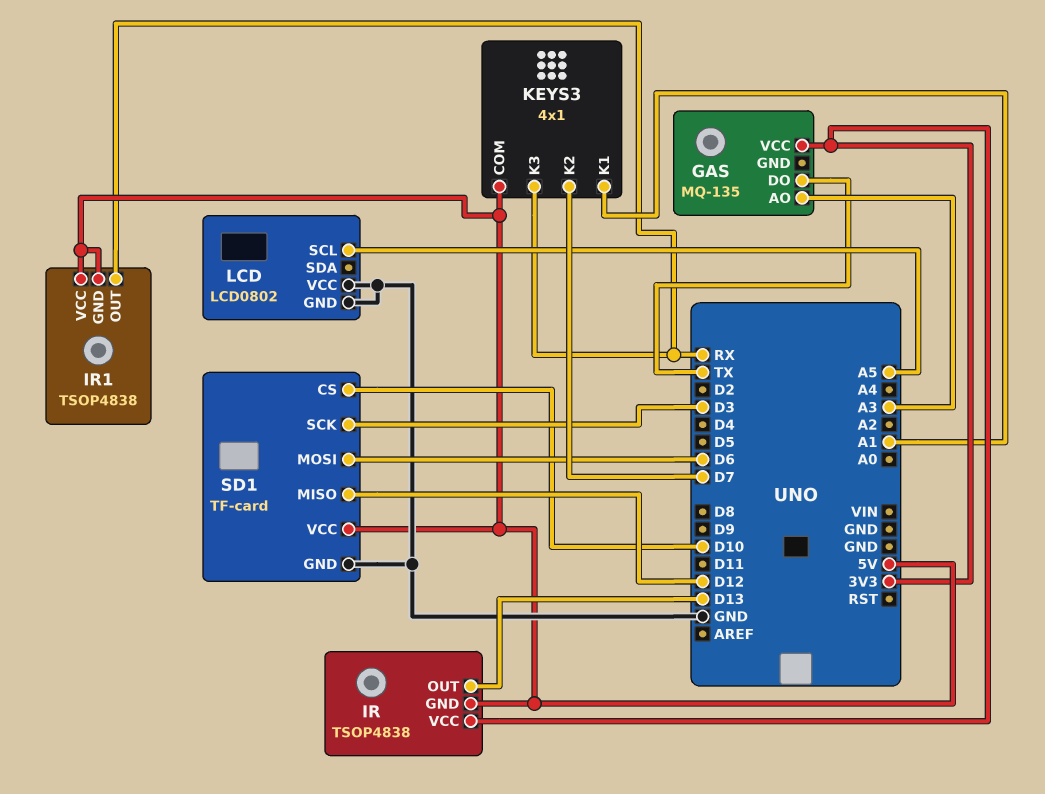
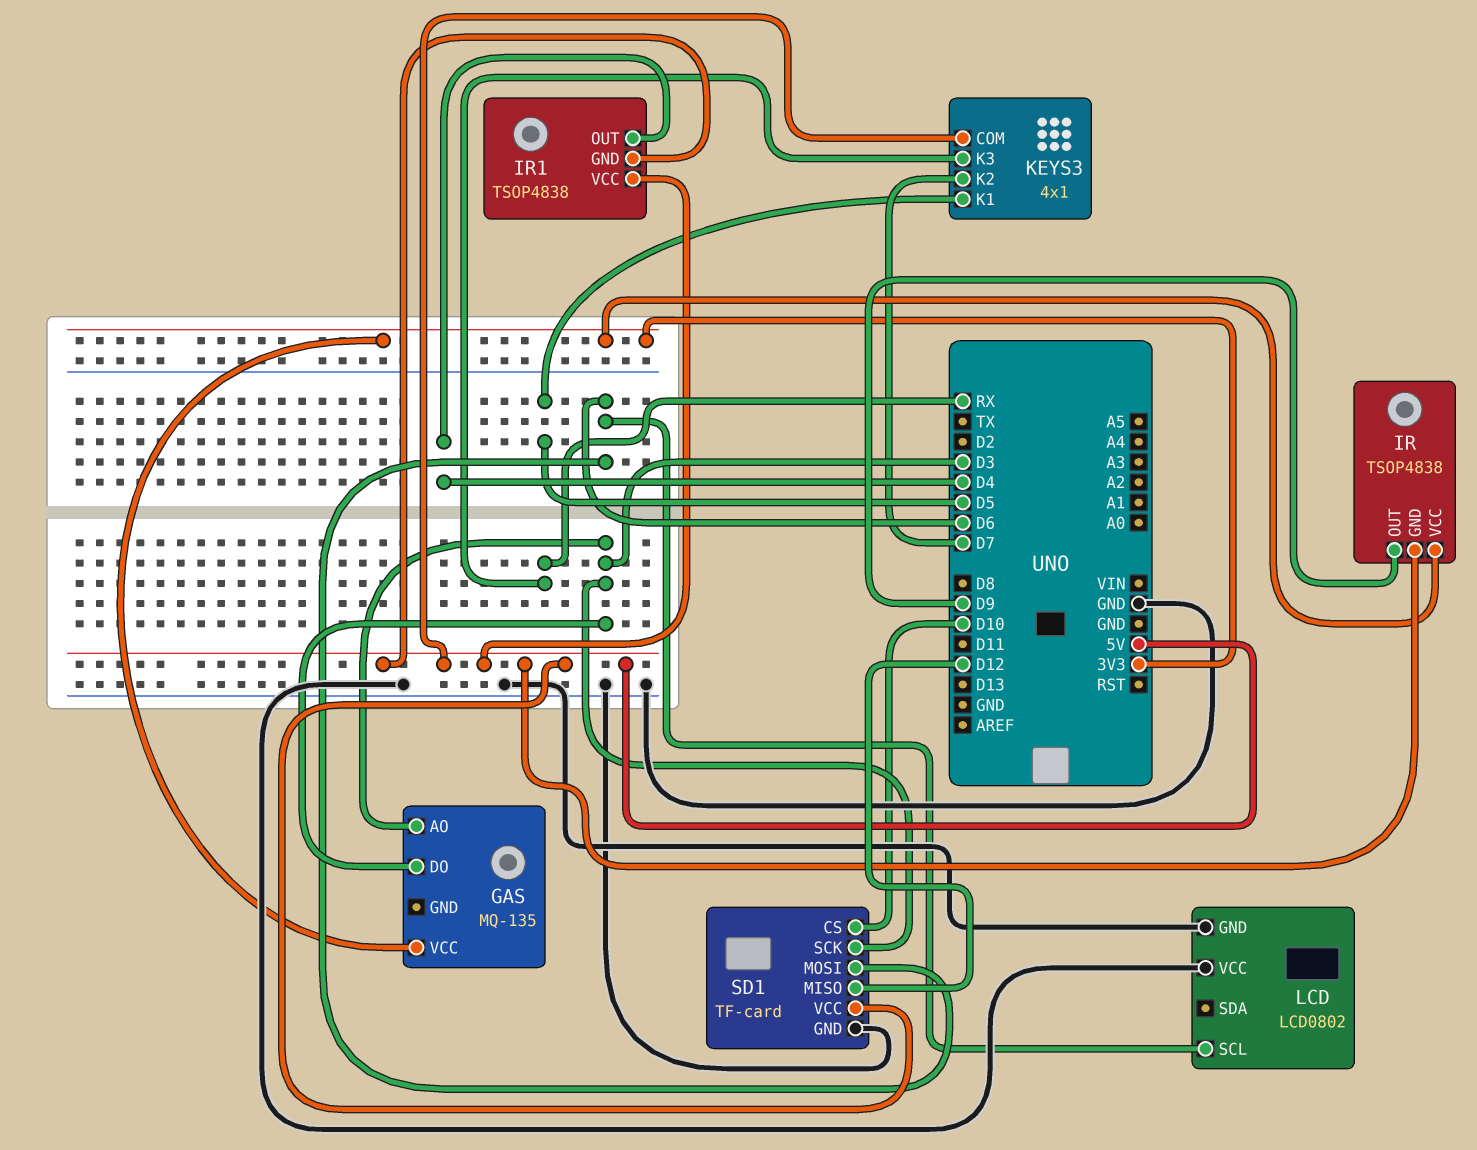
GAS pin AO: A3 -> D3
GAS pin DO: TX -> D3
IR pin OUT: D13 -> D9
IR1 pin OUT: RX -> D4
KEYS3 pin K1: A1 -> D5
LCD pin SCL: A5 -> D6

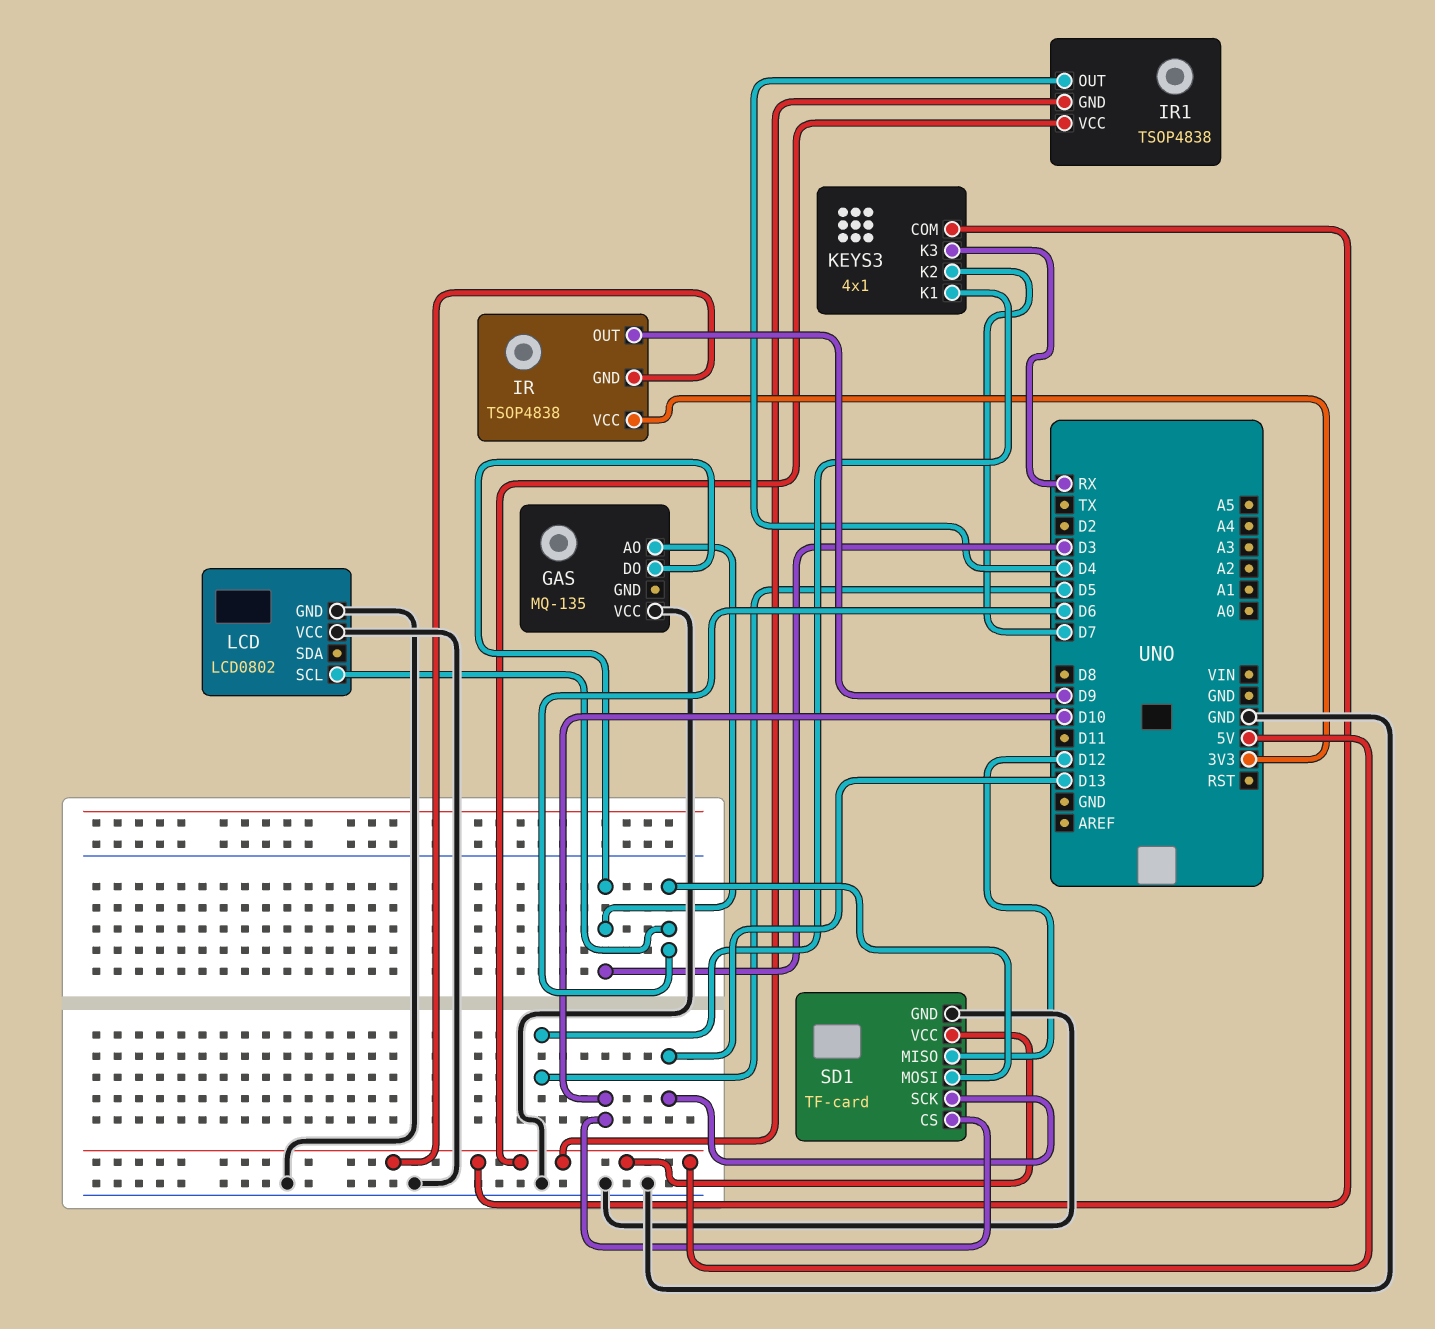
GAS pin VCC: 3V3 -> GND
SD1 pin SCK: D3 -> D13

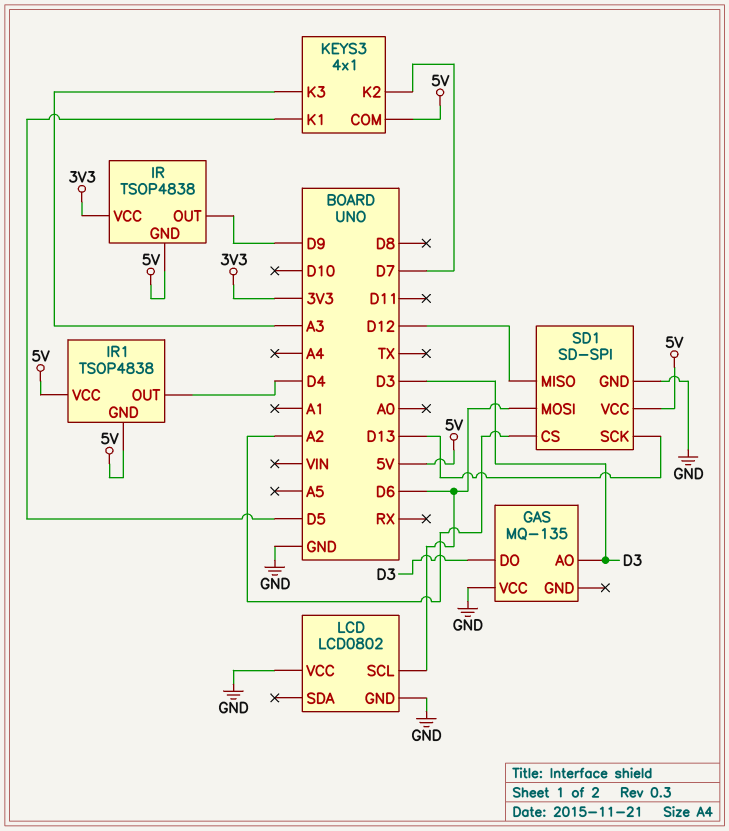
KEYS3 pin K3: RX -> A3
SD1: TF-card -> SD-SPI
SD1 pin CS: D10 -> A2

